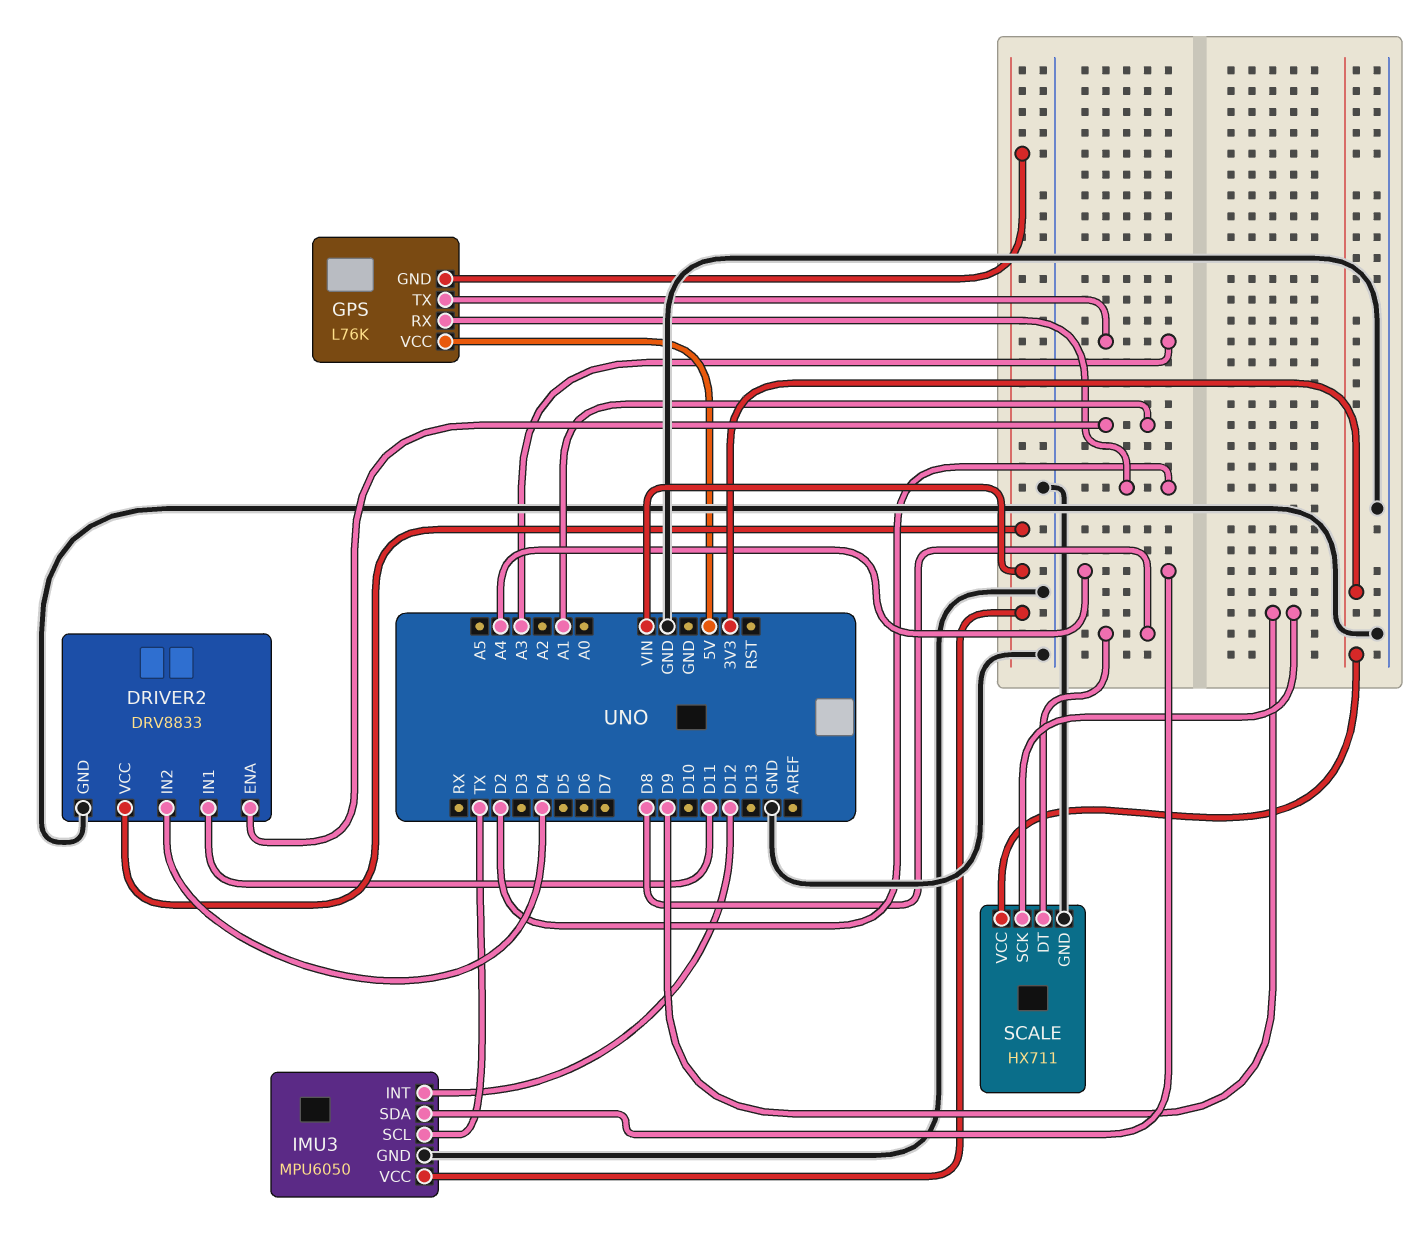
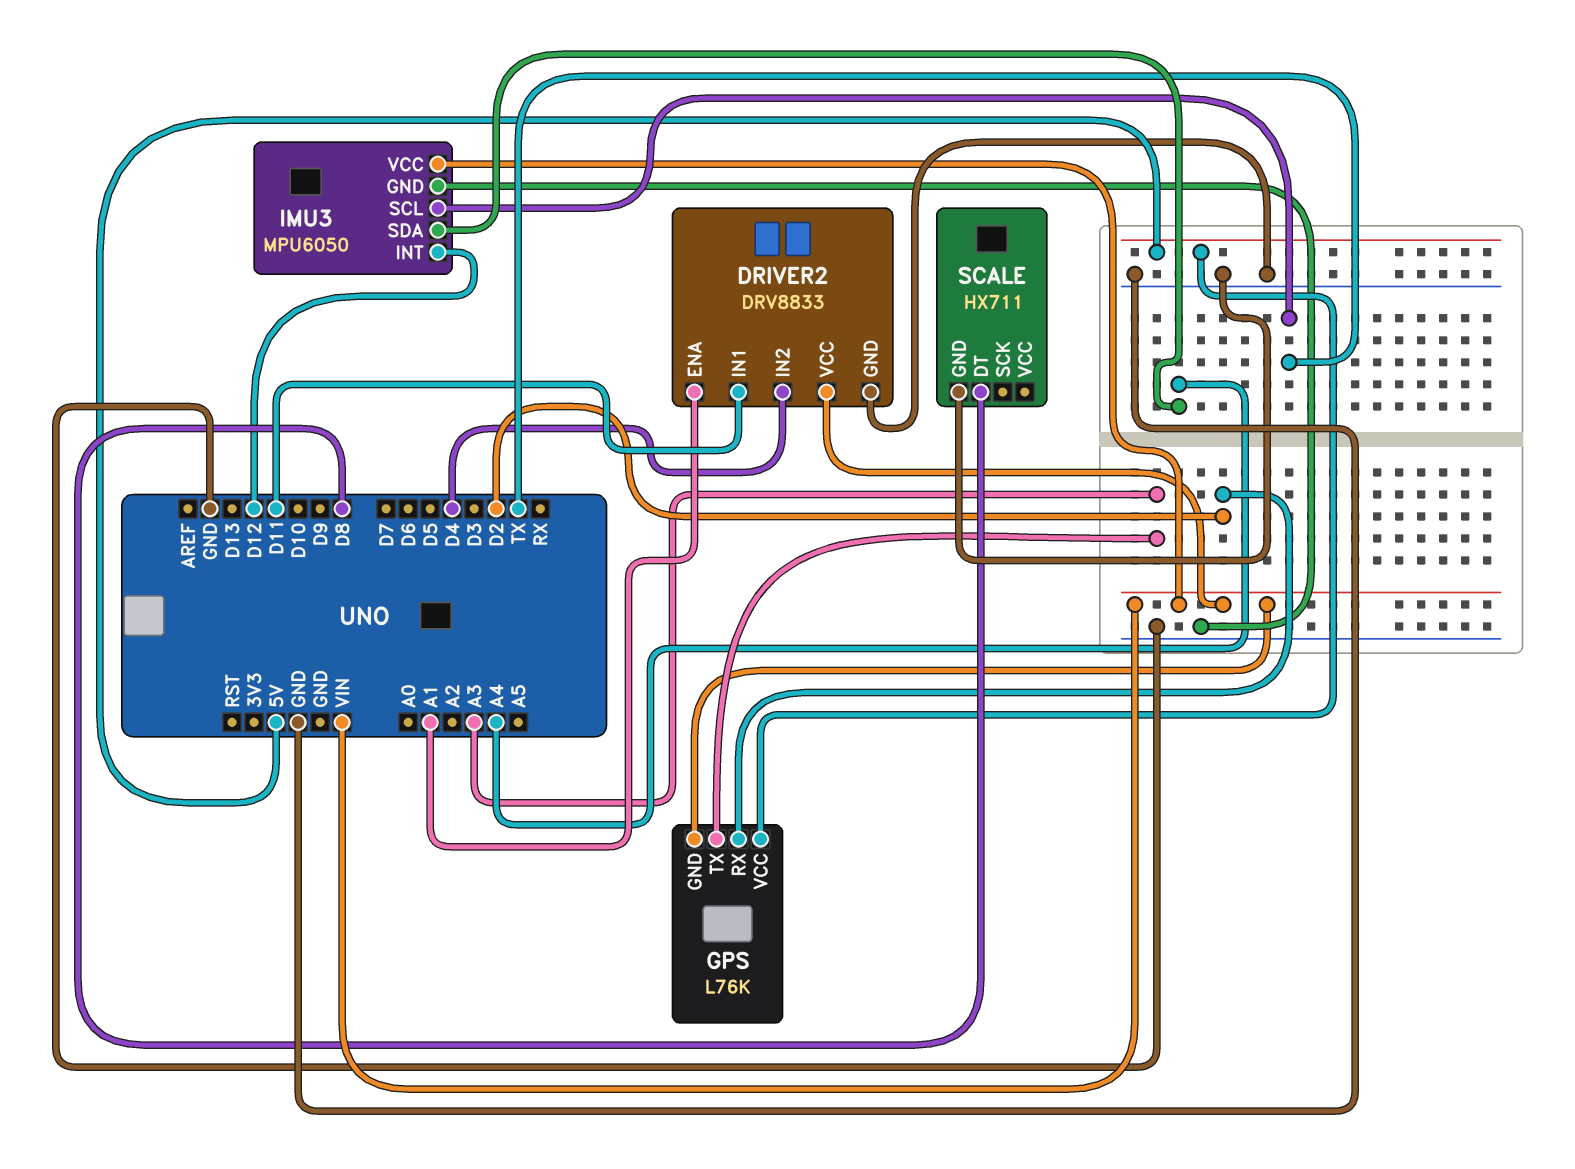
SCALE pin SCK: D9 -> none
SCALE pin VCC: 3V3 -> none

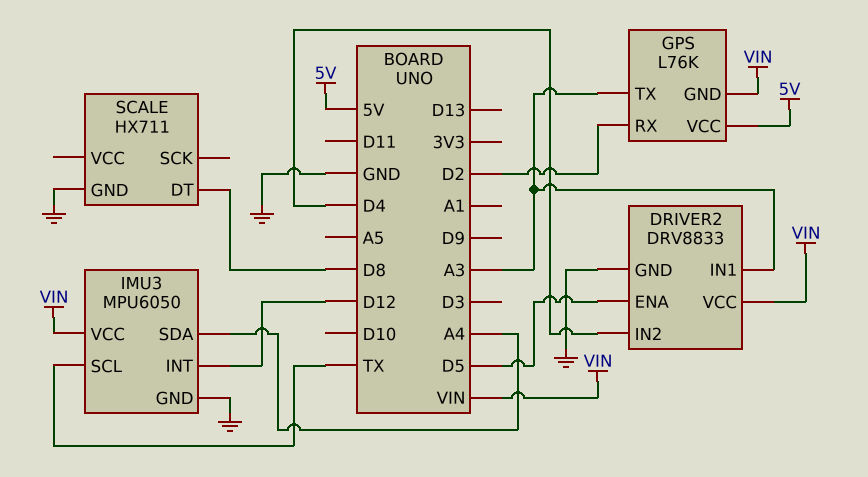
DRIVER2 pin ENA: A1 -> D5
DRIVER2 pin IN1: D11 -> A3

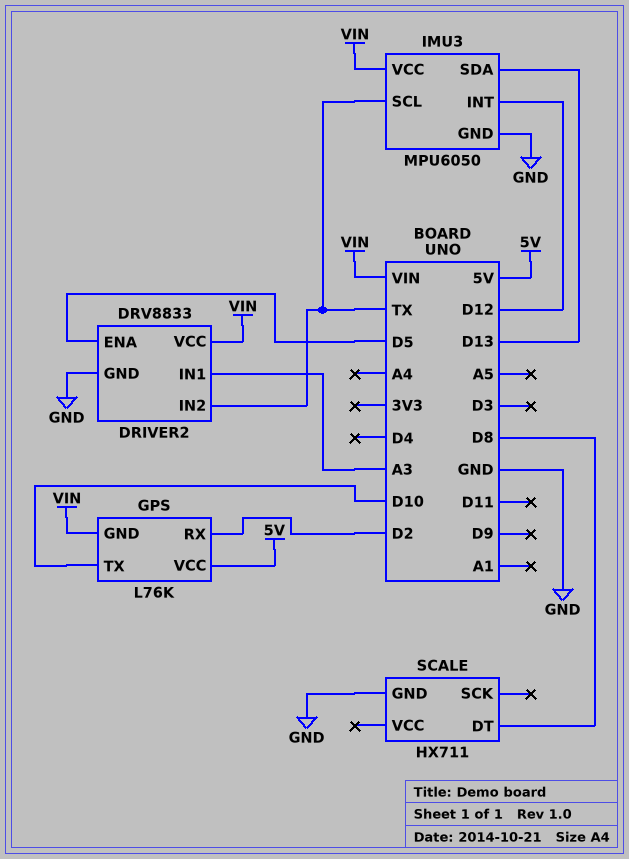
DRIVER2 pin IN2: D4 -> TX
GPS pin TX: A3 -> D10
IMU3 pin SDA: A4 -> D13

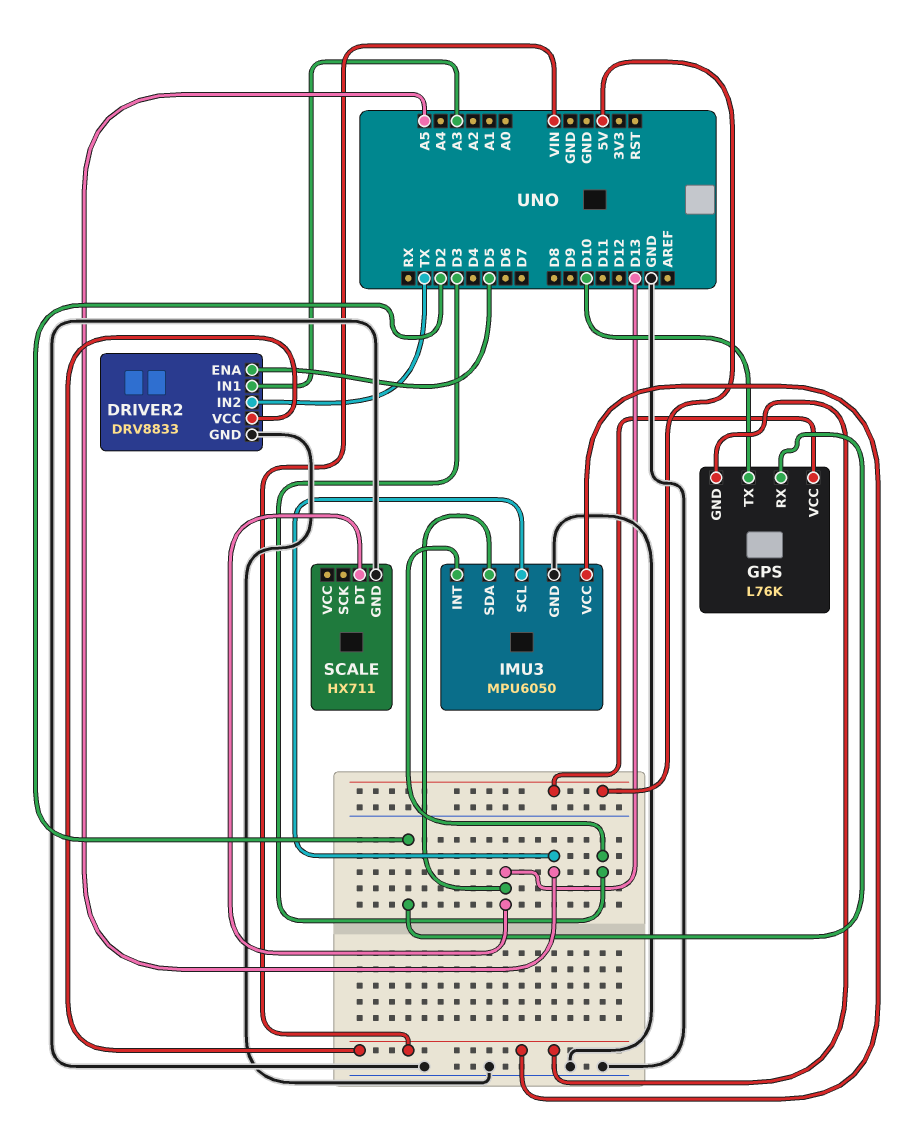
IMU3 pin INT: D12 -> D3
IMU3 pin SCL: TX -> A5
SCALE pin DT: D8 -> D13

